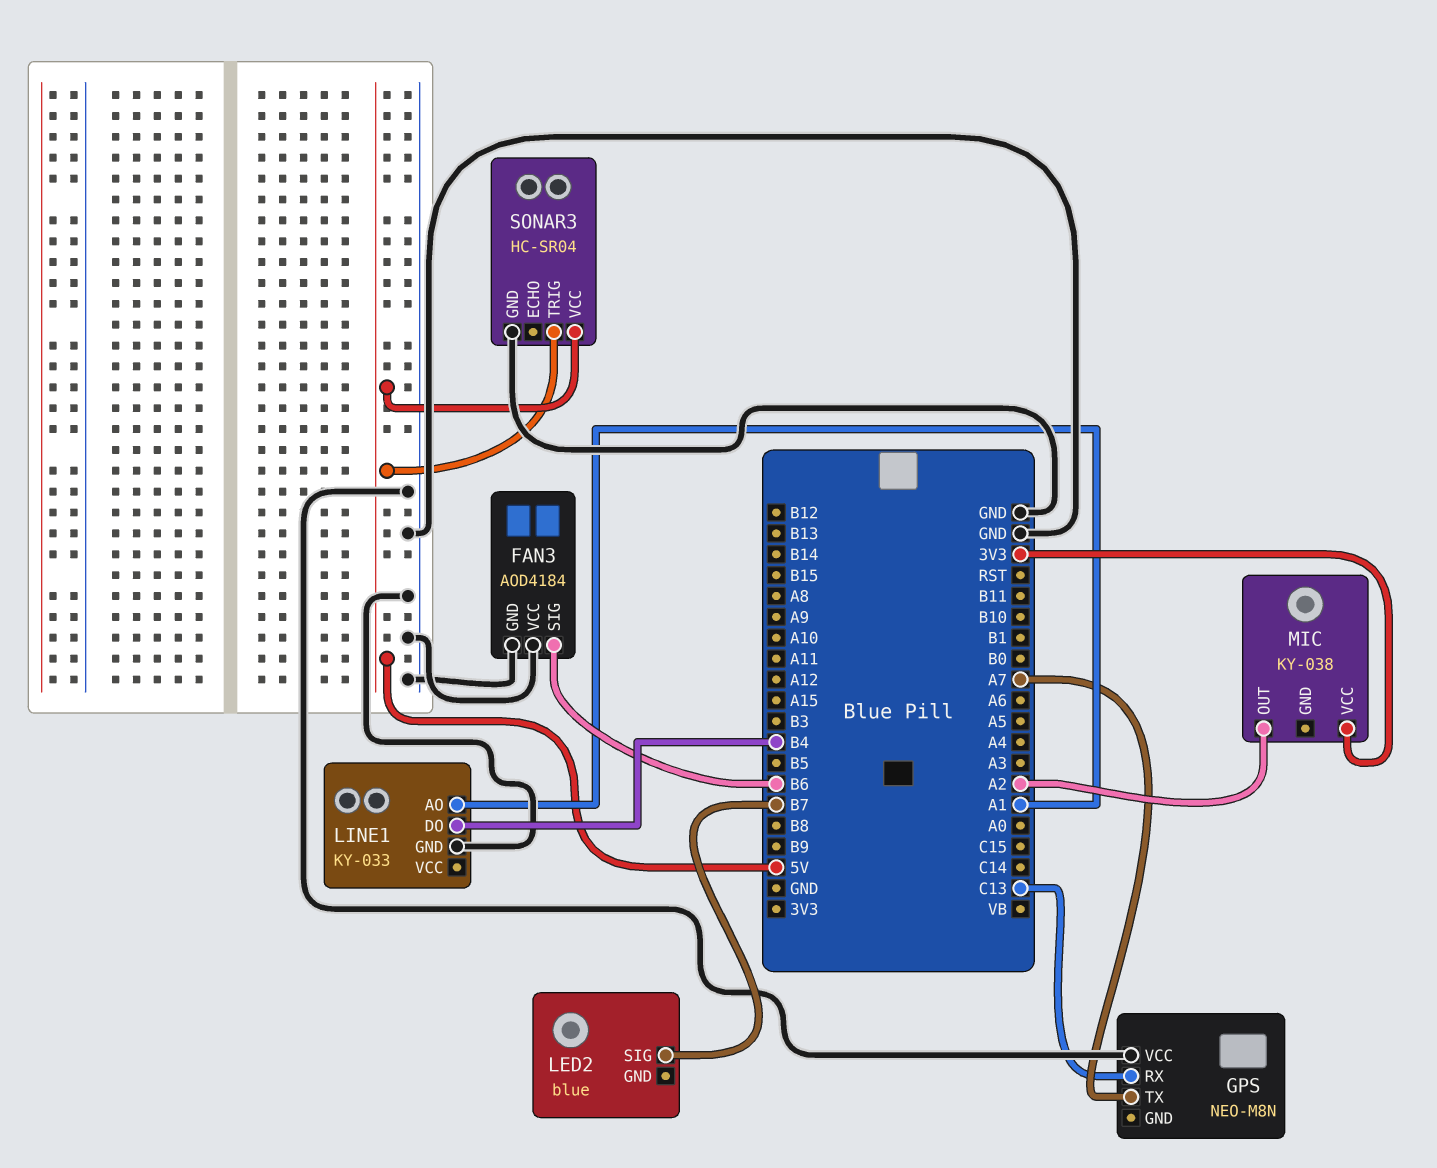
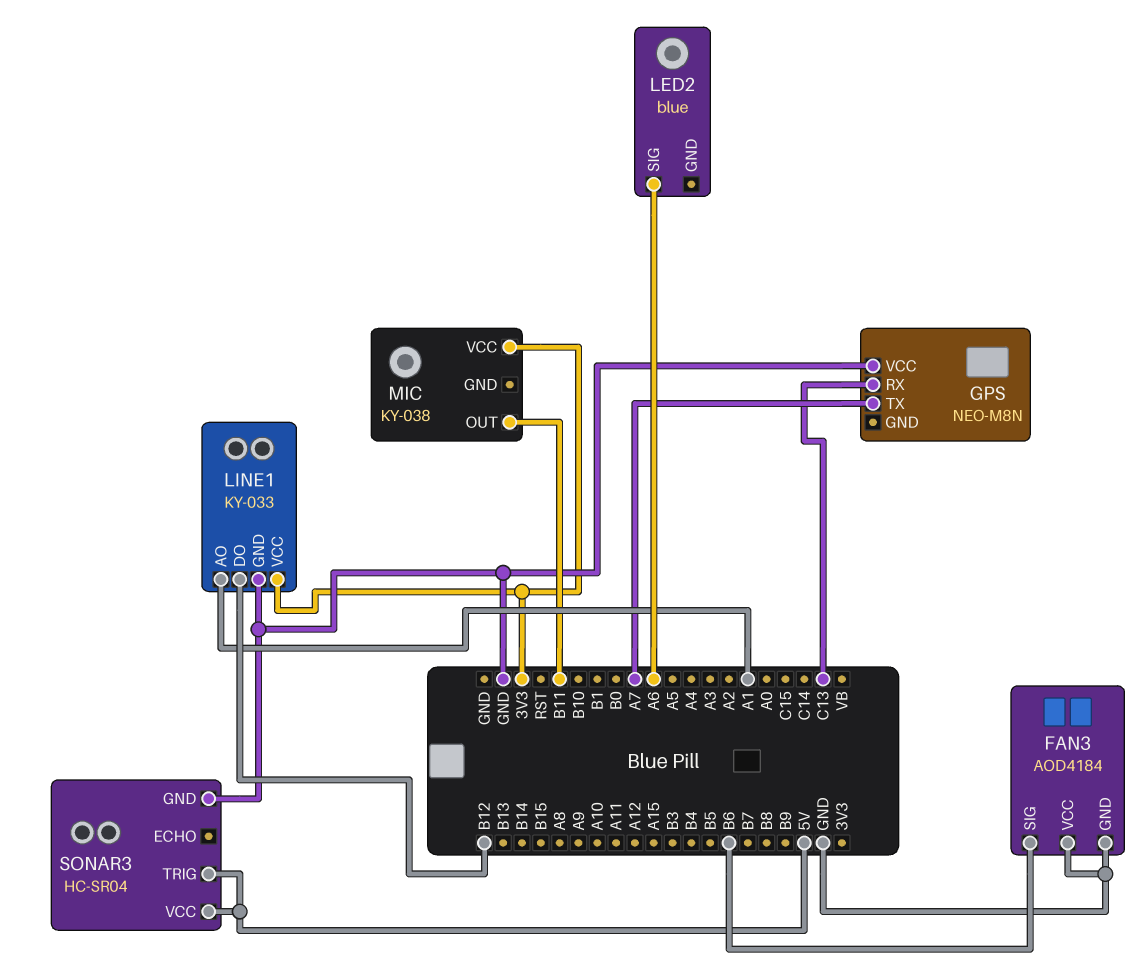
LED2 pin SIG: B7 -> A6
LINE1 pin DO: B4 -> B12
LINE1 pin VCC: none -> 3V3
MIC pin OUT: A2 -> B11

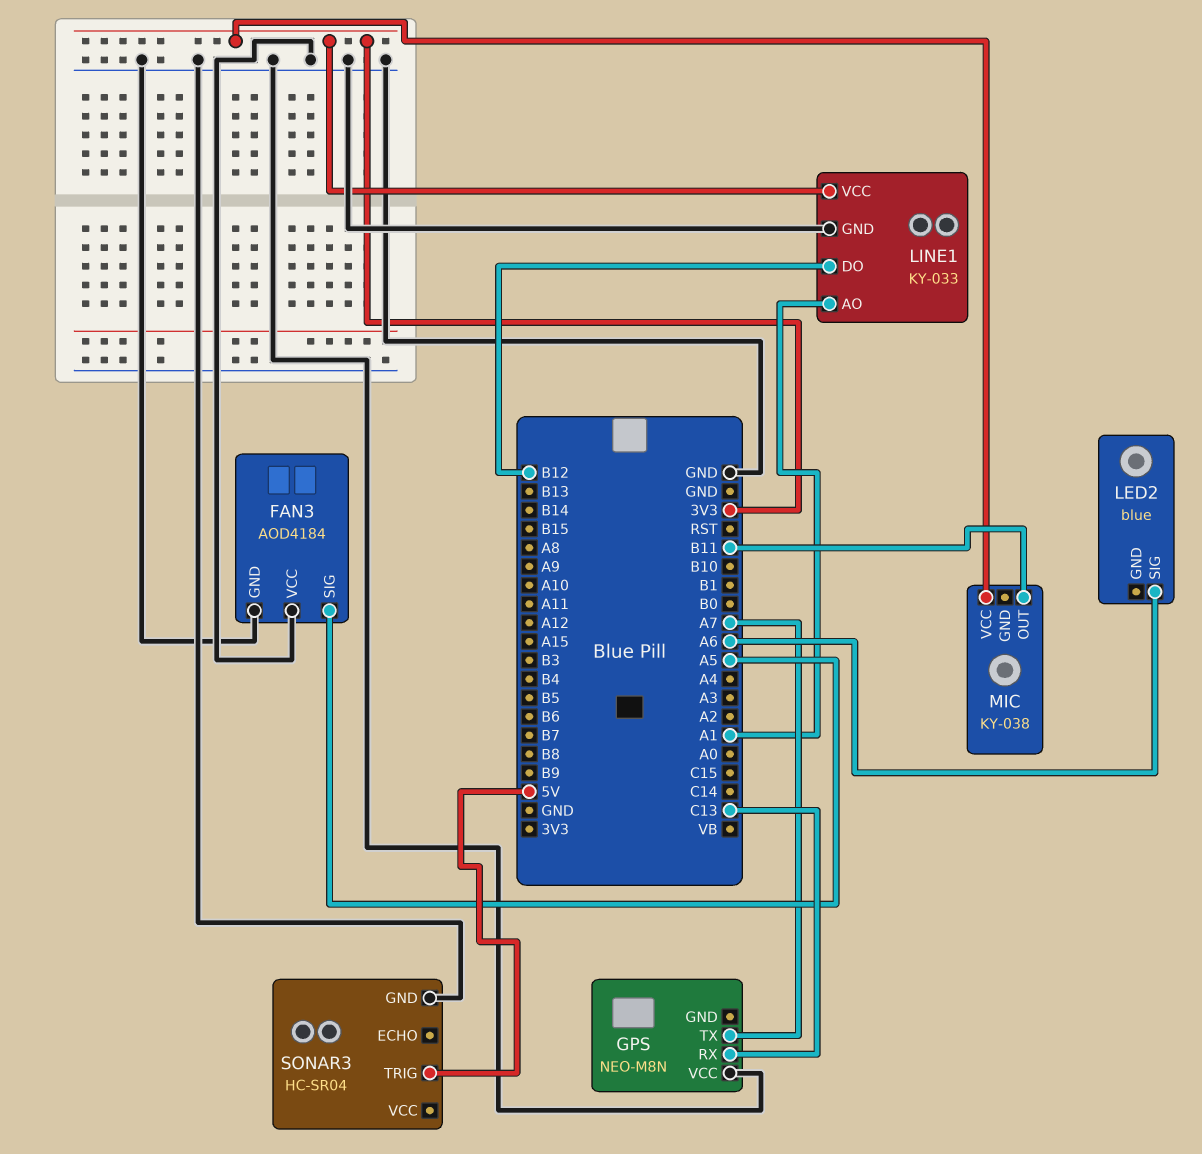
FAN3 pin SIG: B6 -> A5
SONAR3 pin VCC: 5V -> none

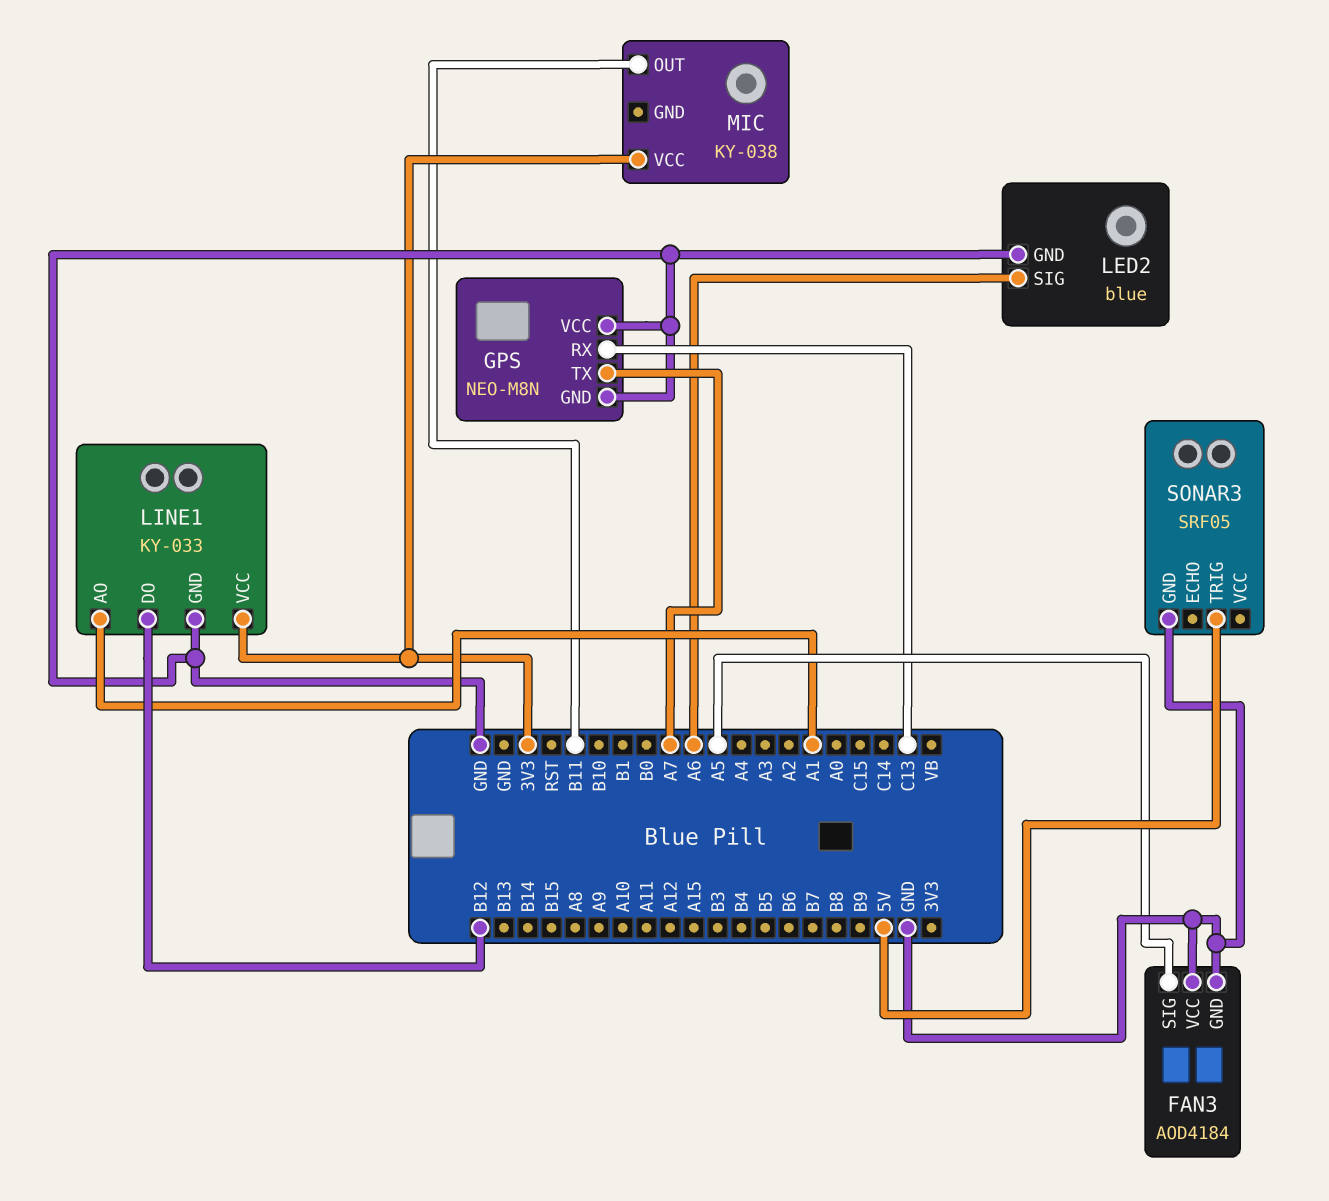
GPS pin GND: none -> GND
LED2 pin GND: none -> GND
SONAR3: HC-SR04 -> SRF05

